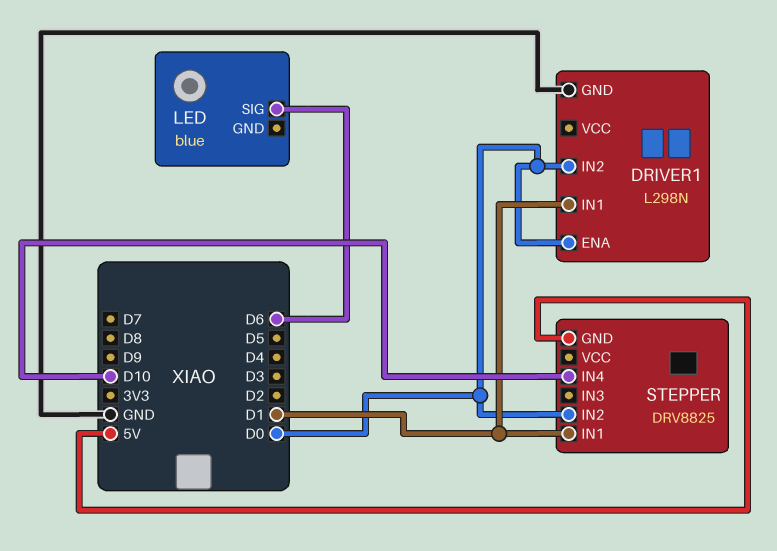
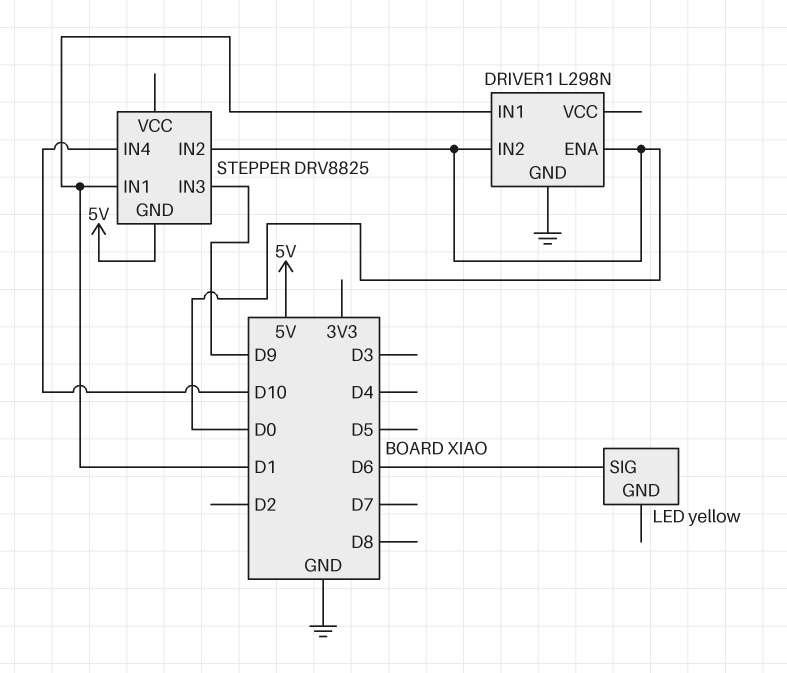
LED: blue -> yellow
STEPPER pin IN3: none -> D9

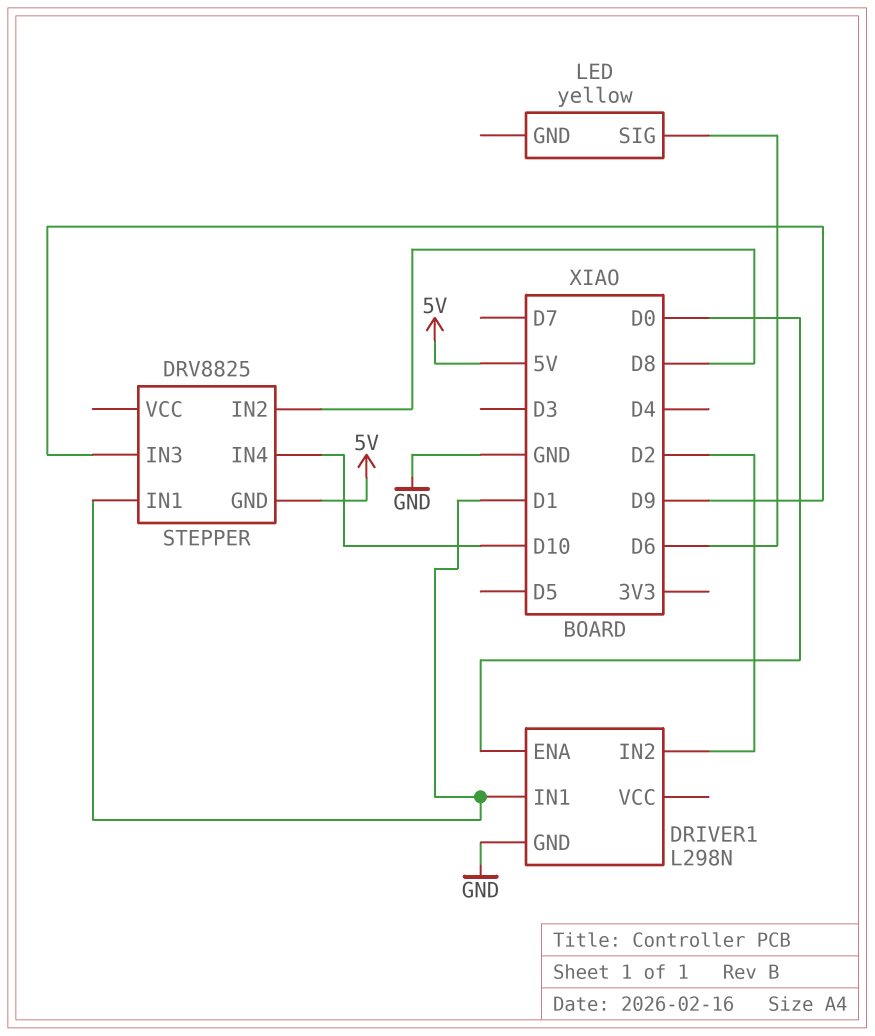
DRIVER1 pin IN2: D0 -> D2
STEPPER pin IN2: D0 -> D8

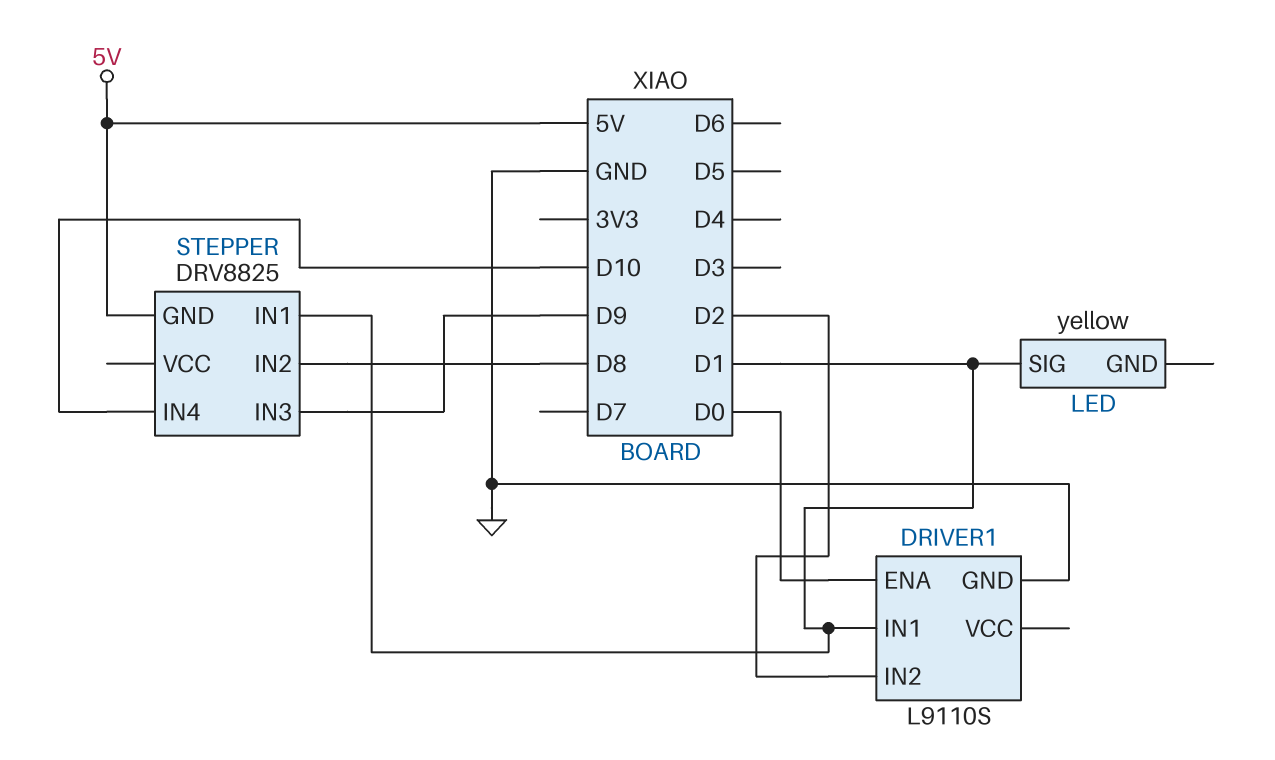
DRIVER1: L298N -> L9110S
LED pin SIG: D6 -> D1

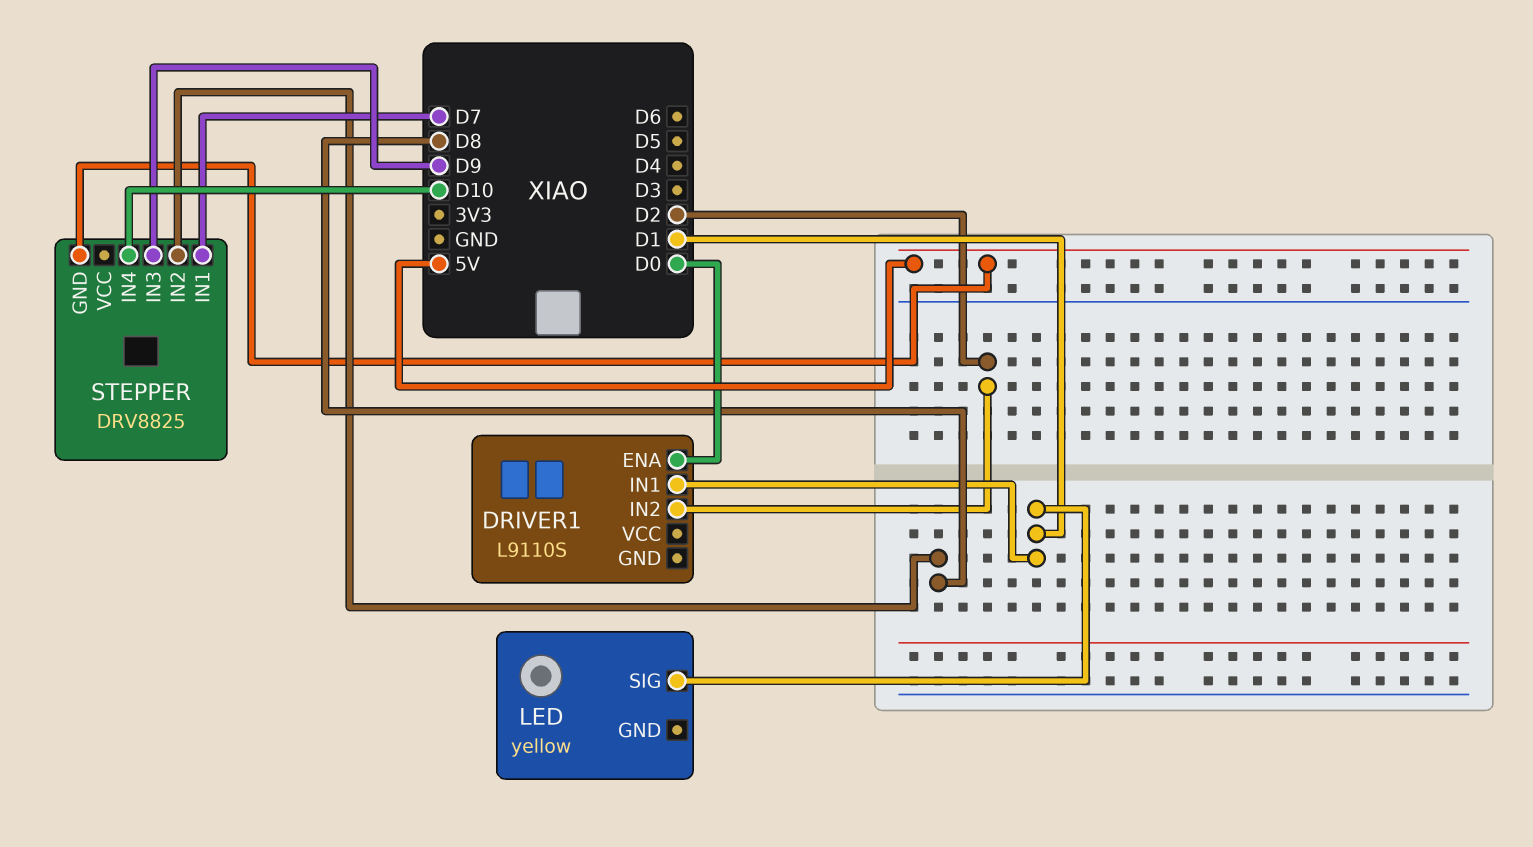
DRIVER1 pin GND: GND -> none
STEPPER pin IN1: D1 -> D7

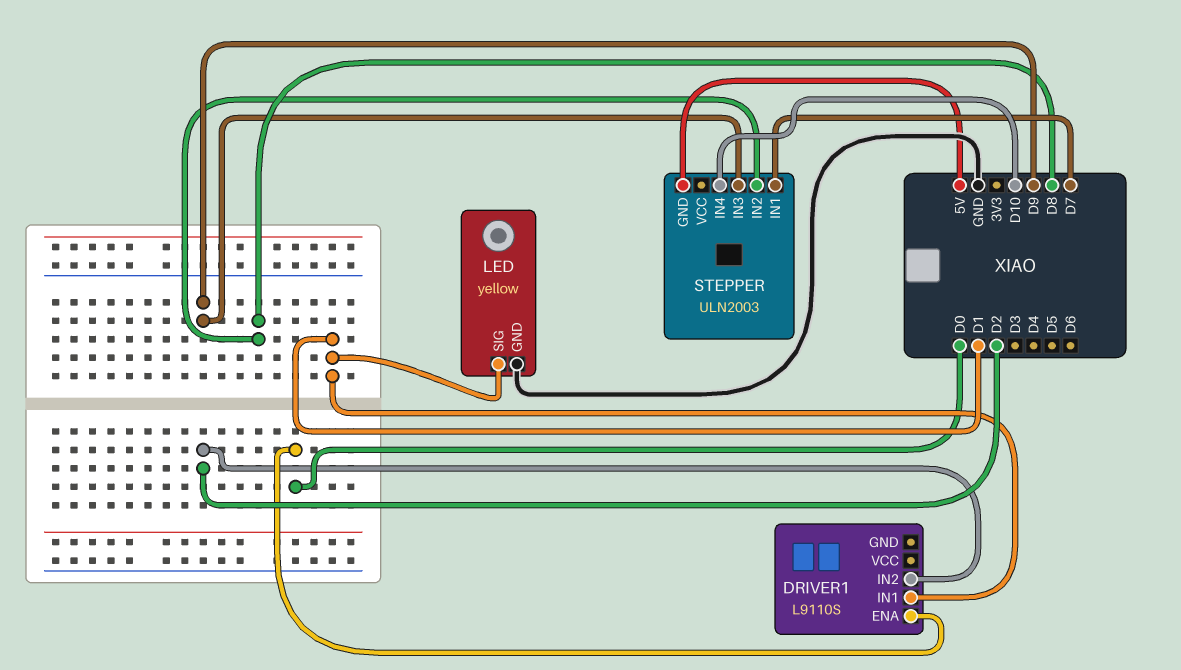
LED pin GND: none -> GND
STEPPER: DRV8825 -> ULN2003

